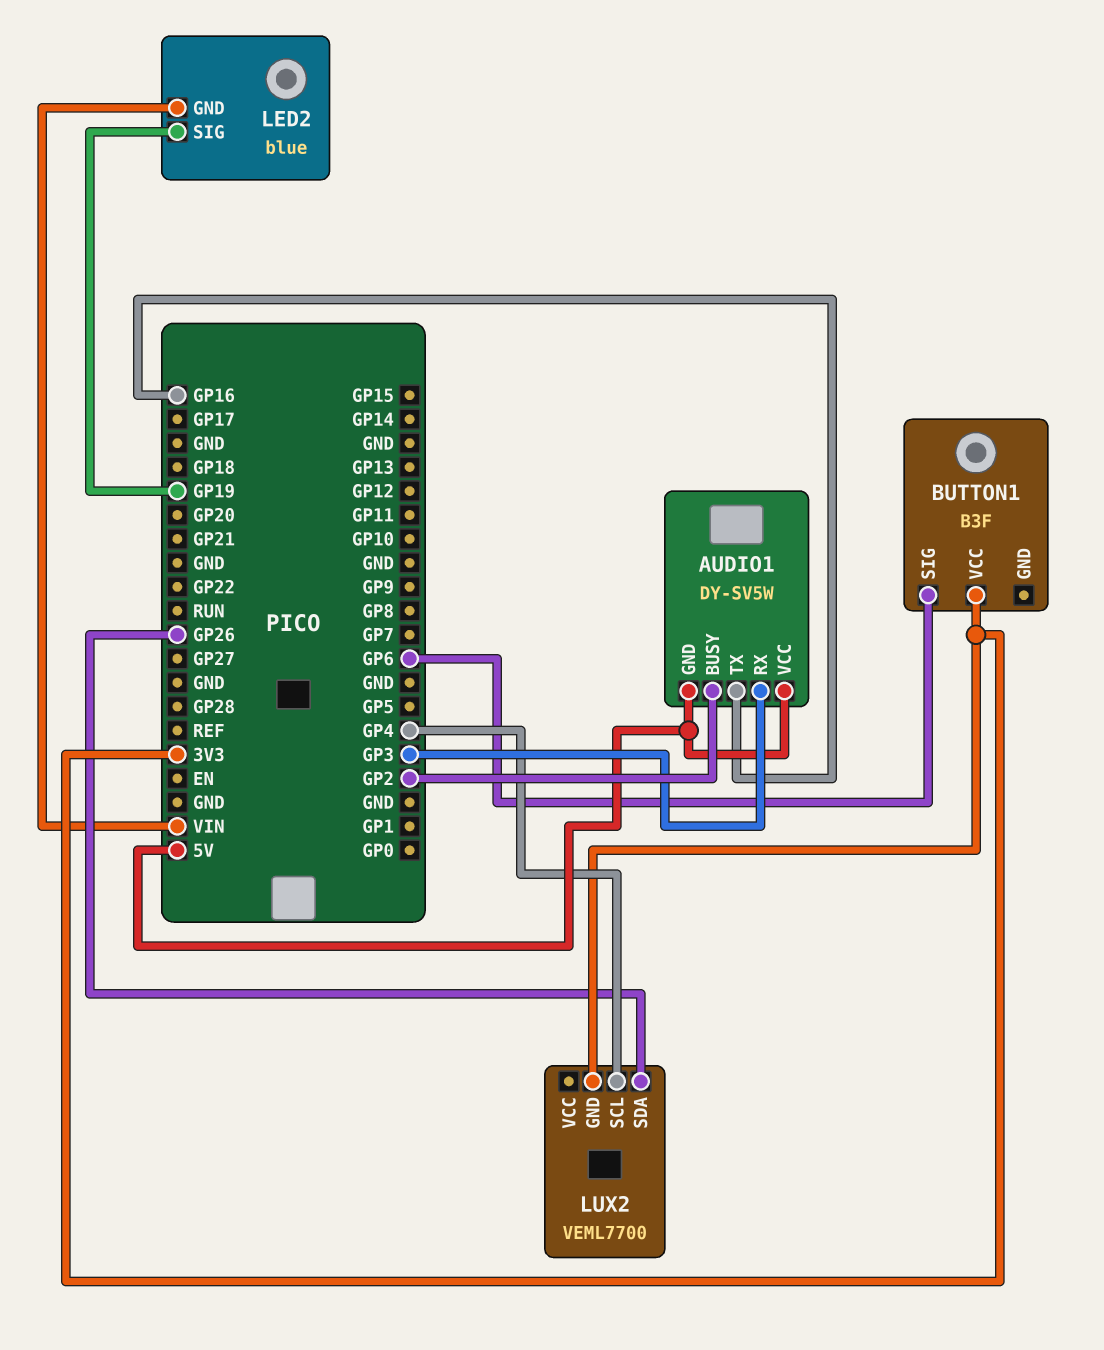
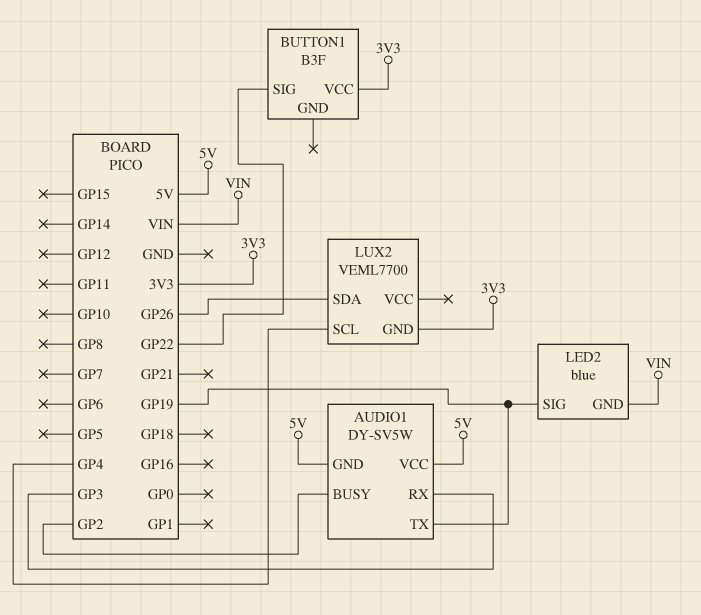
AUDIO1 pin TX: GP16 -> GP19
BUTTON1 pin SIG: GP6 -> GP22

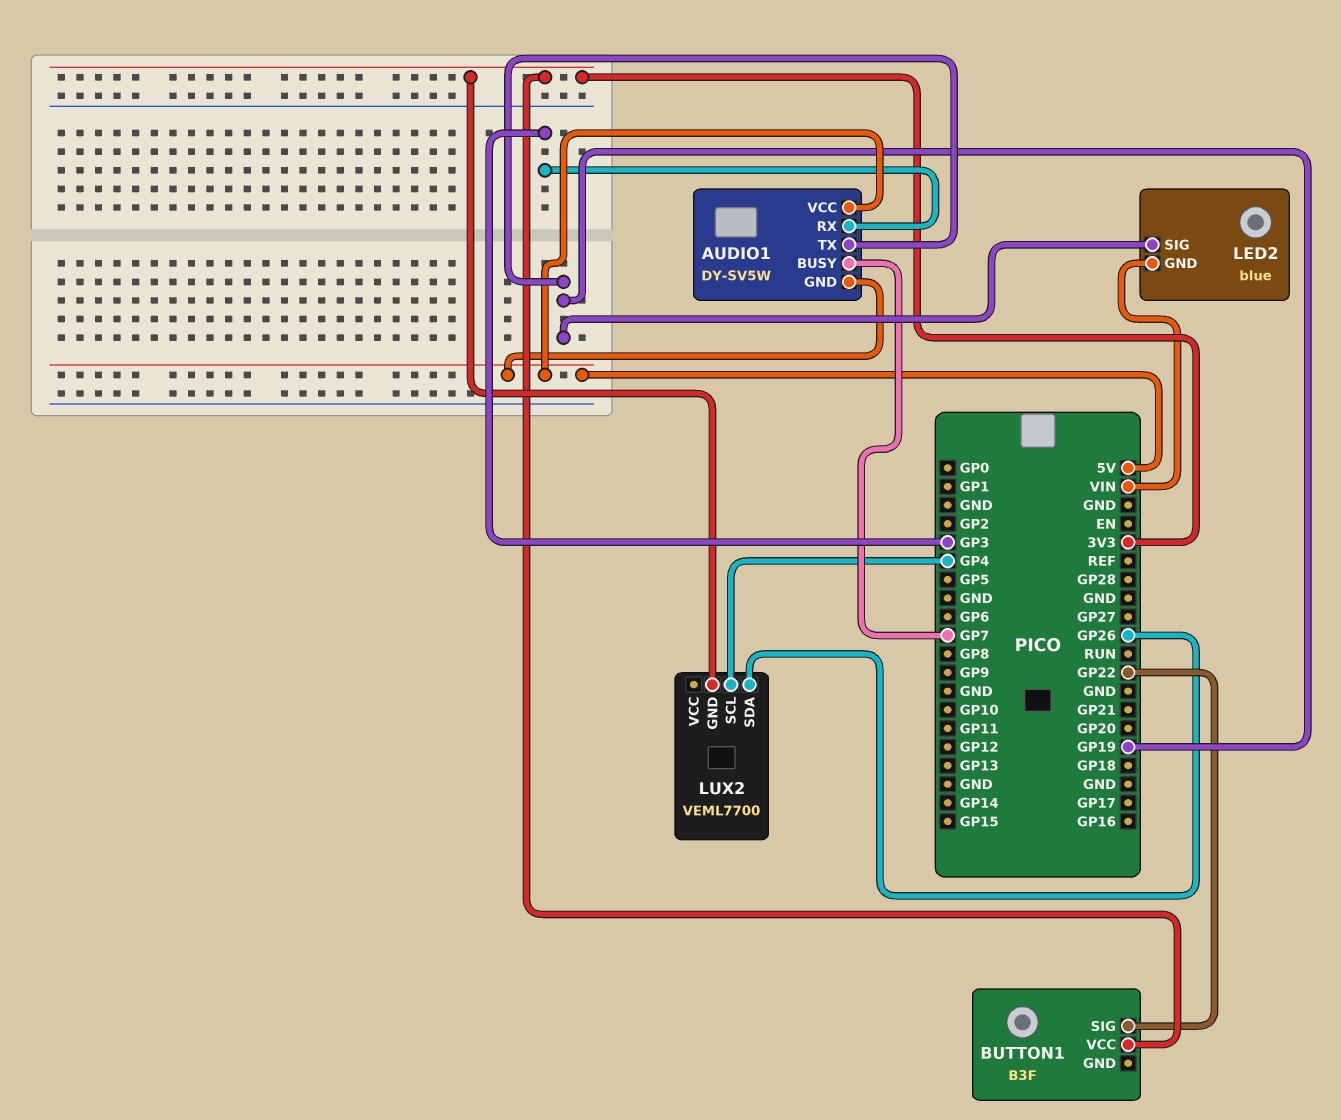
AUDIO1 pin BUSY: GP2 -> GP7

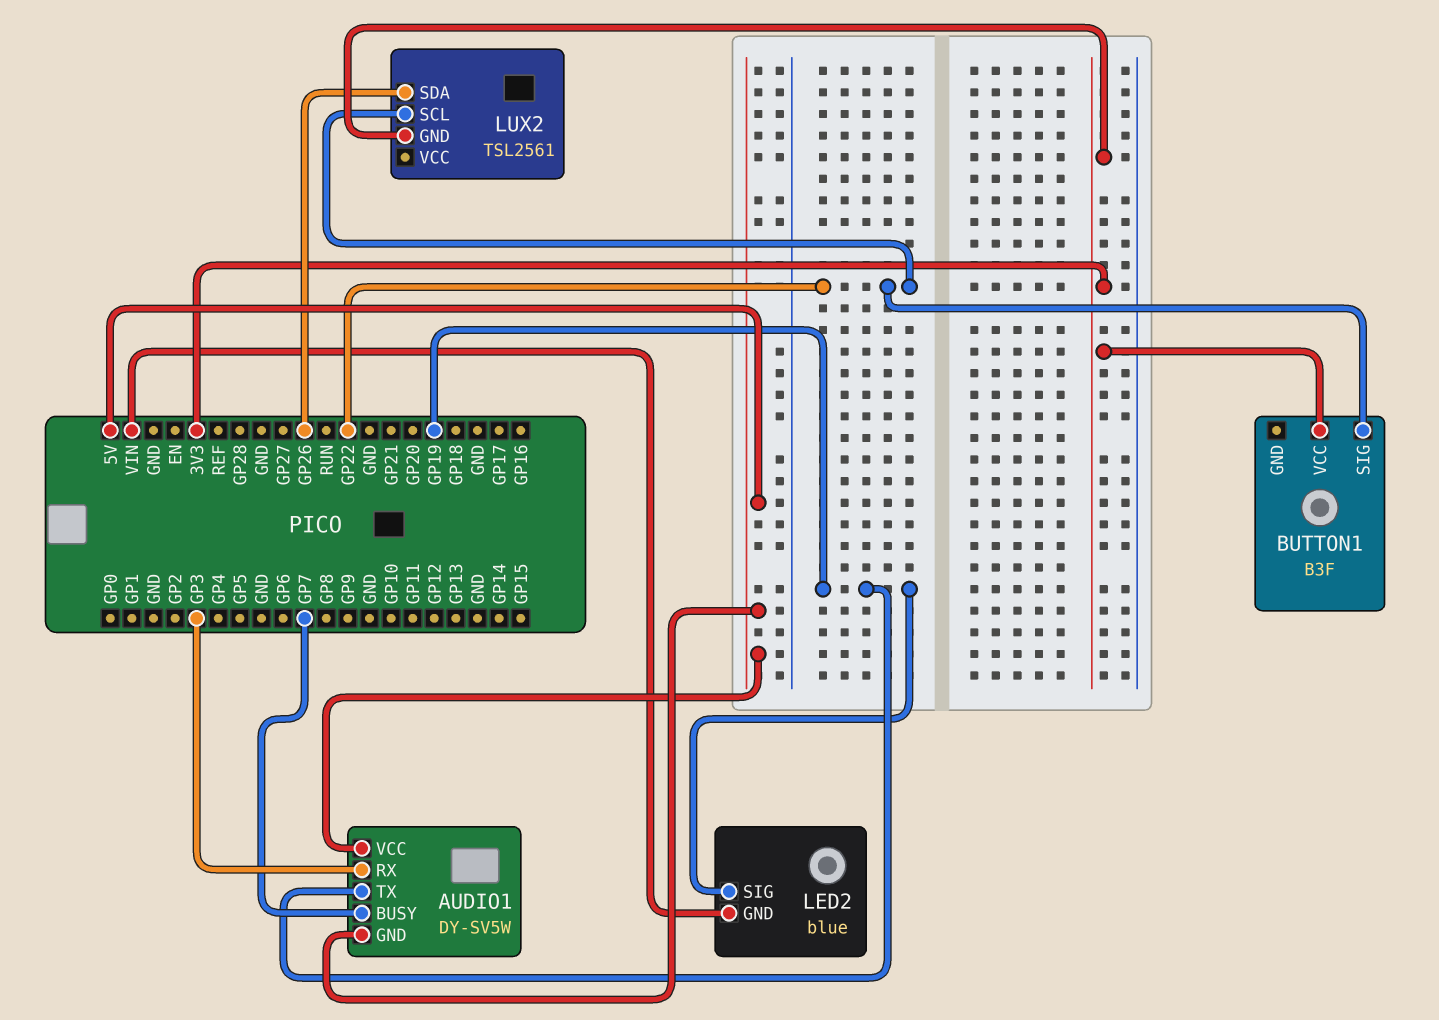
LUX2: VEML7700 -> TSL2561
LUX2 pin SCL: GP4 -> GP22

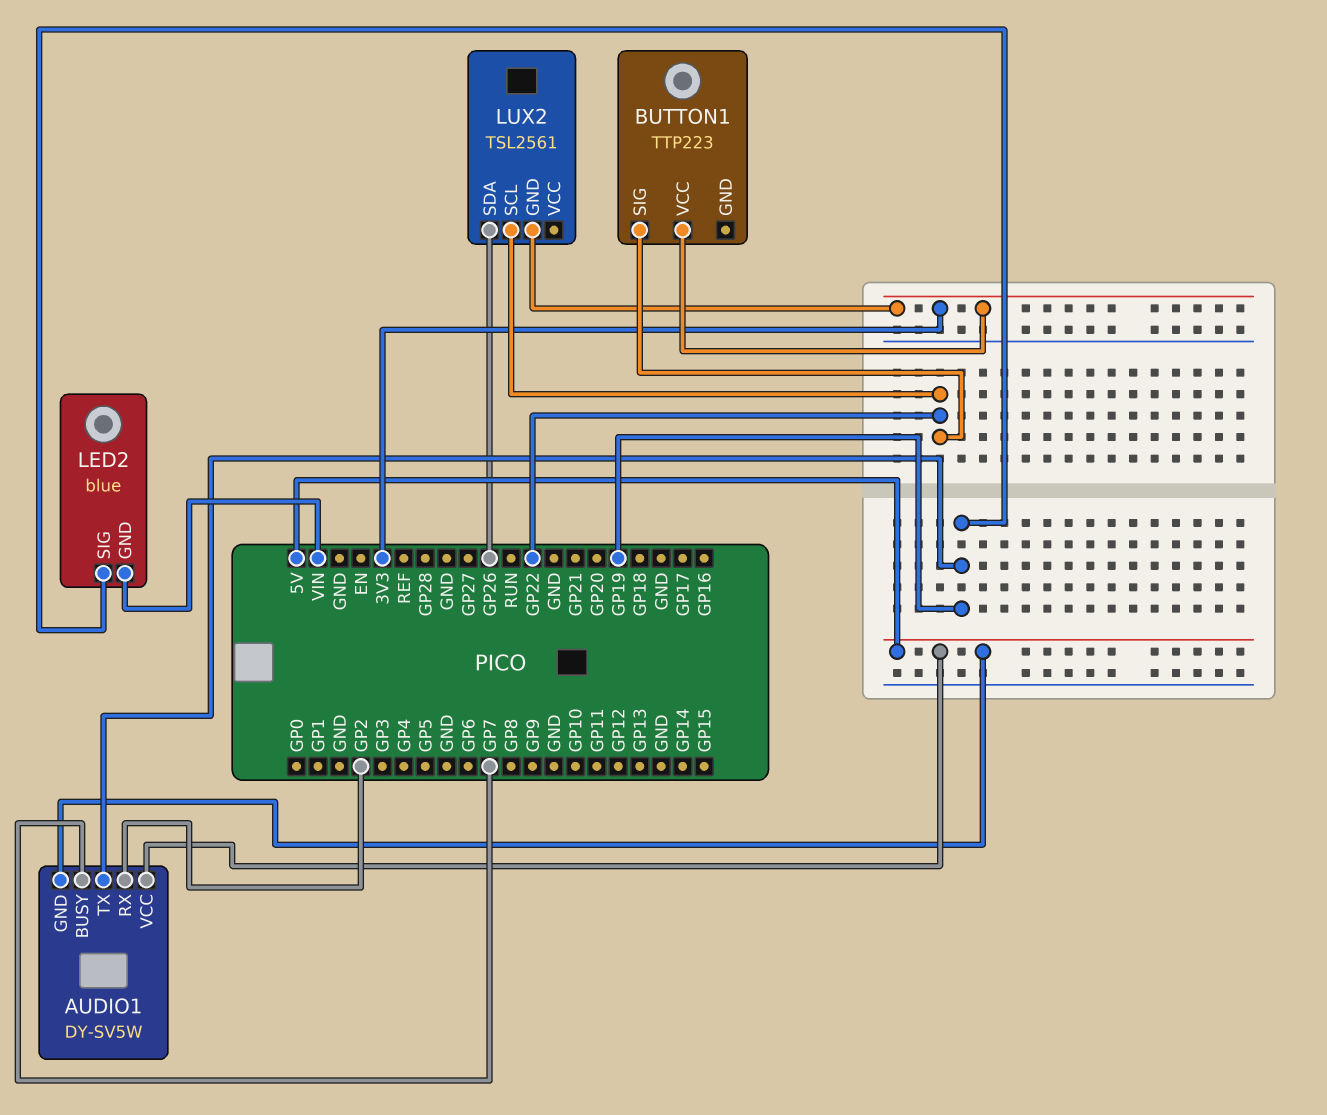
AUDIO1 pin RX: GP3 -> GP2
BUTTON1: B3F -> TTP223

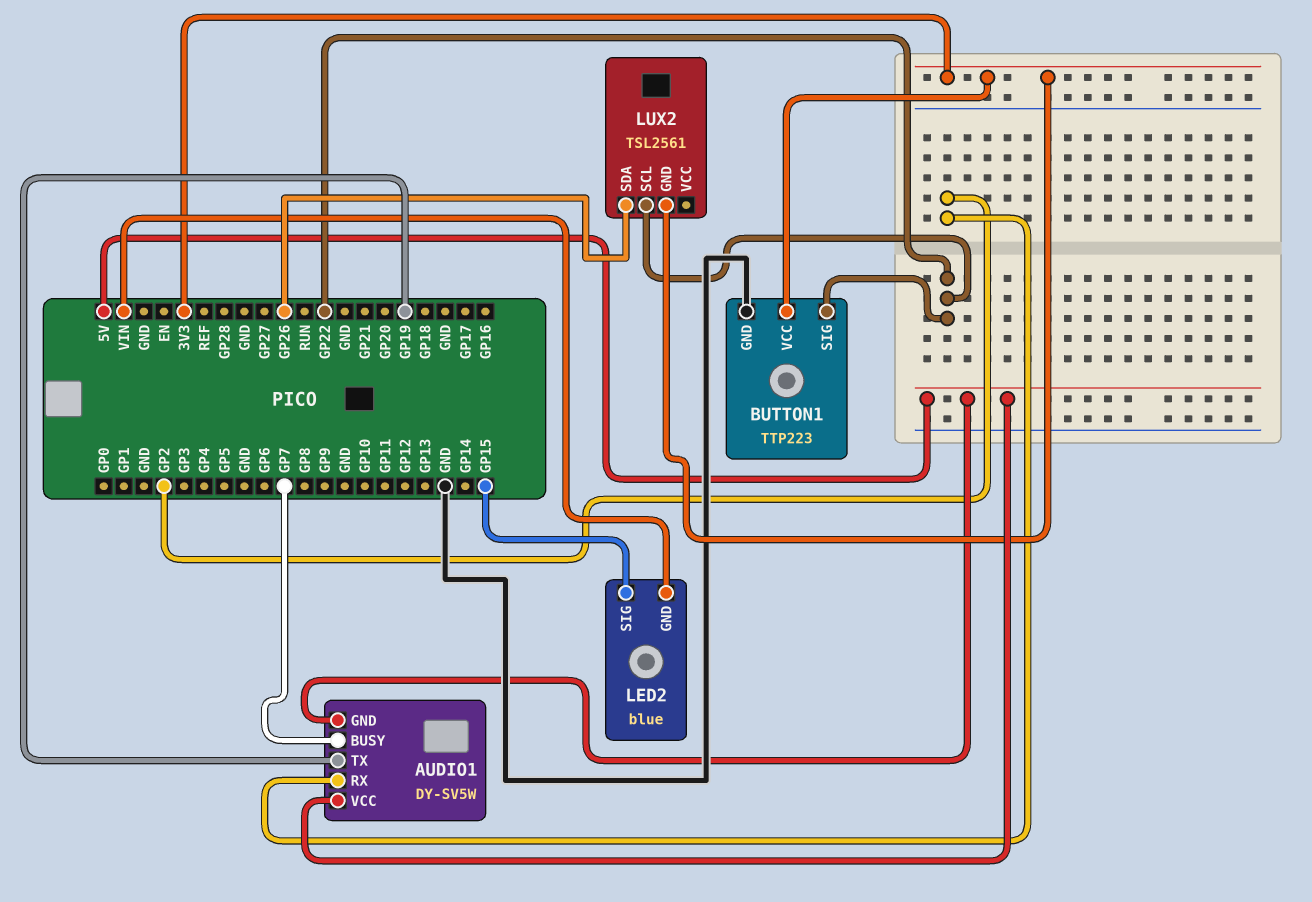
BUTTON1 pin GND: none -> GND
LED2 pin SIG: GP19 -> GP15

